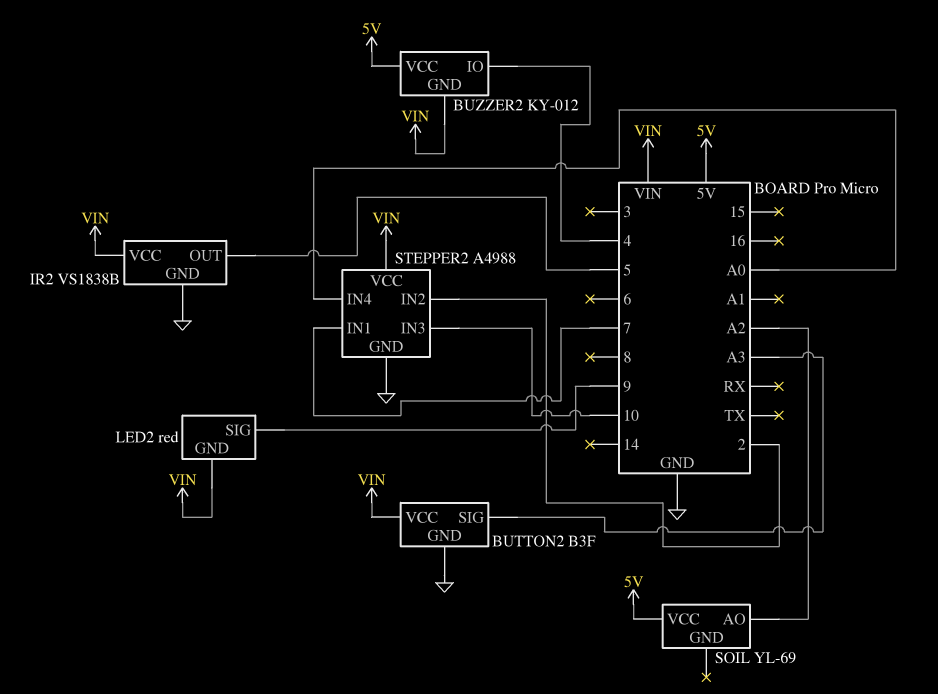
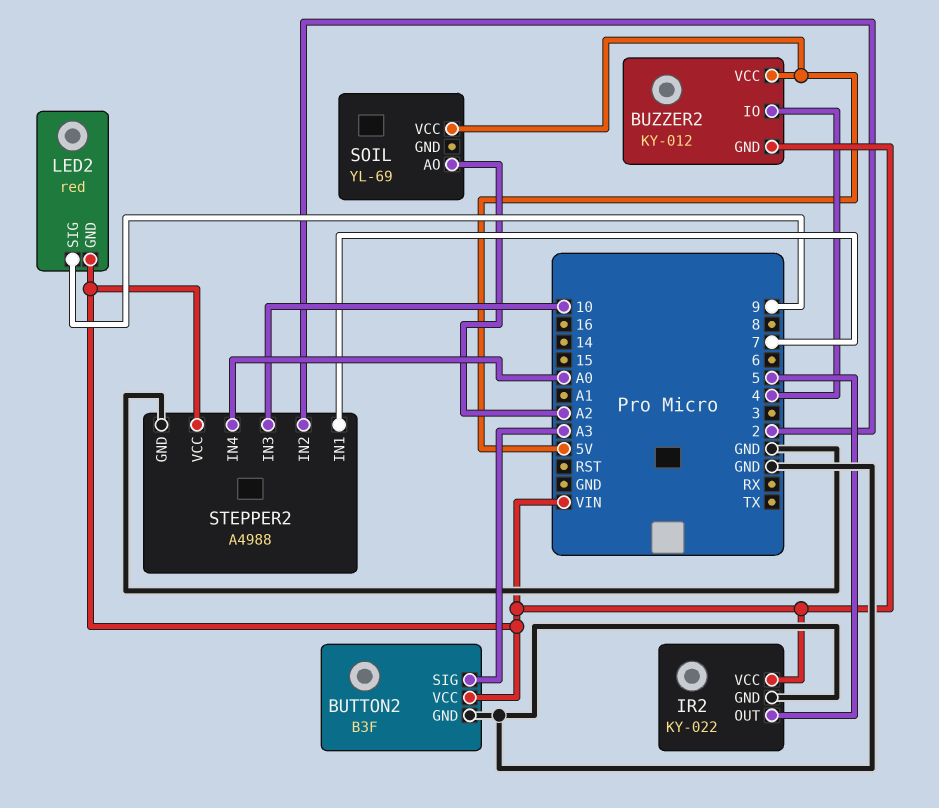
IR2: VS1838B -> KY-022

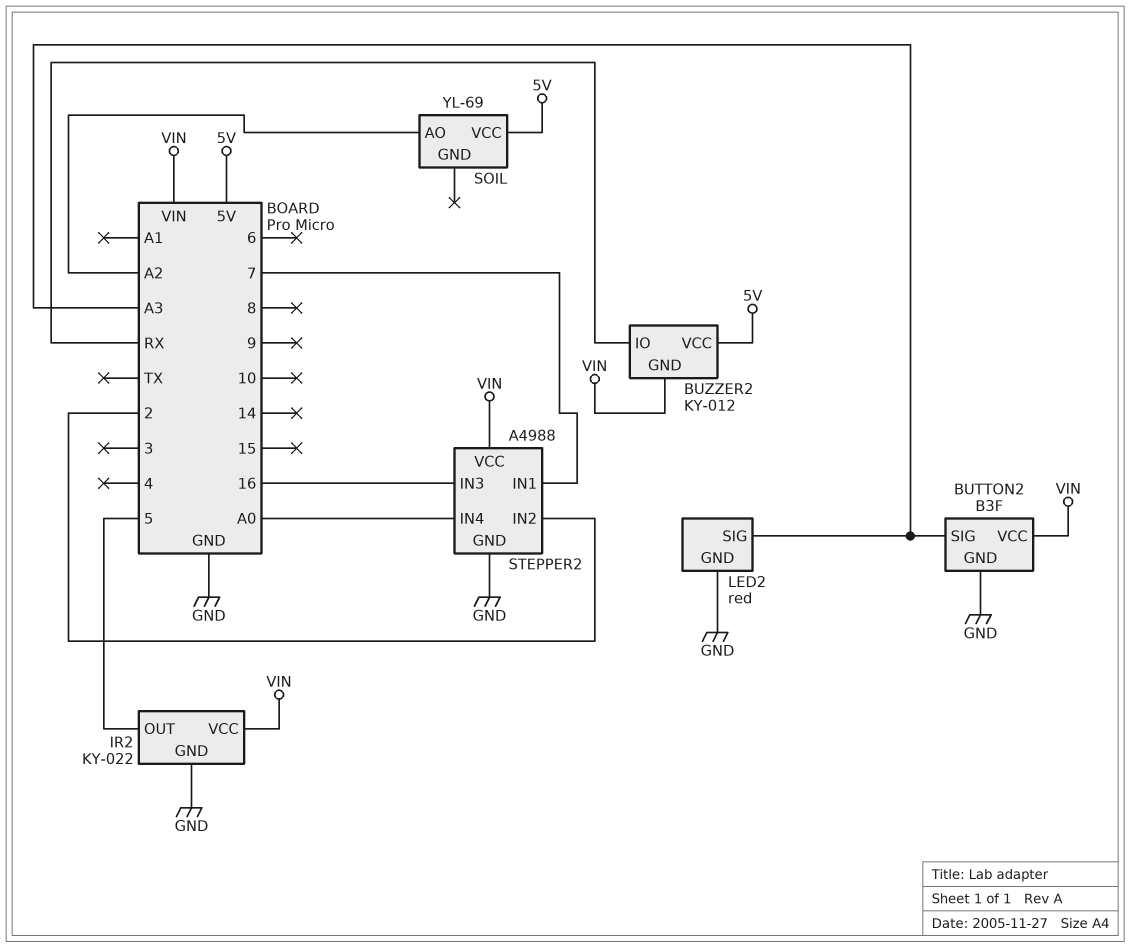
BUZZER2 pin IO: 4 -> RX
LED2 pin GND: VIN -> GND
LED2 pin SIG: 9 -> A3
STEPPER2 pin IN3: 10 -> 16

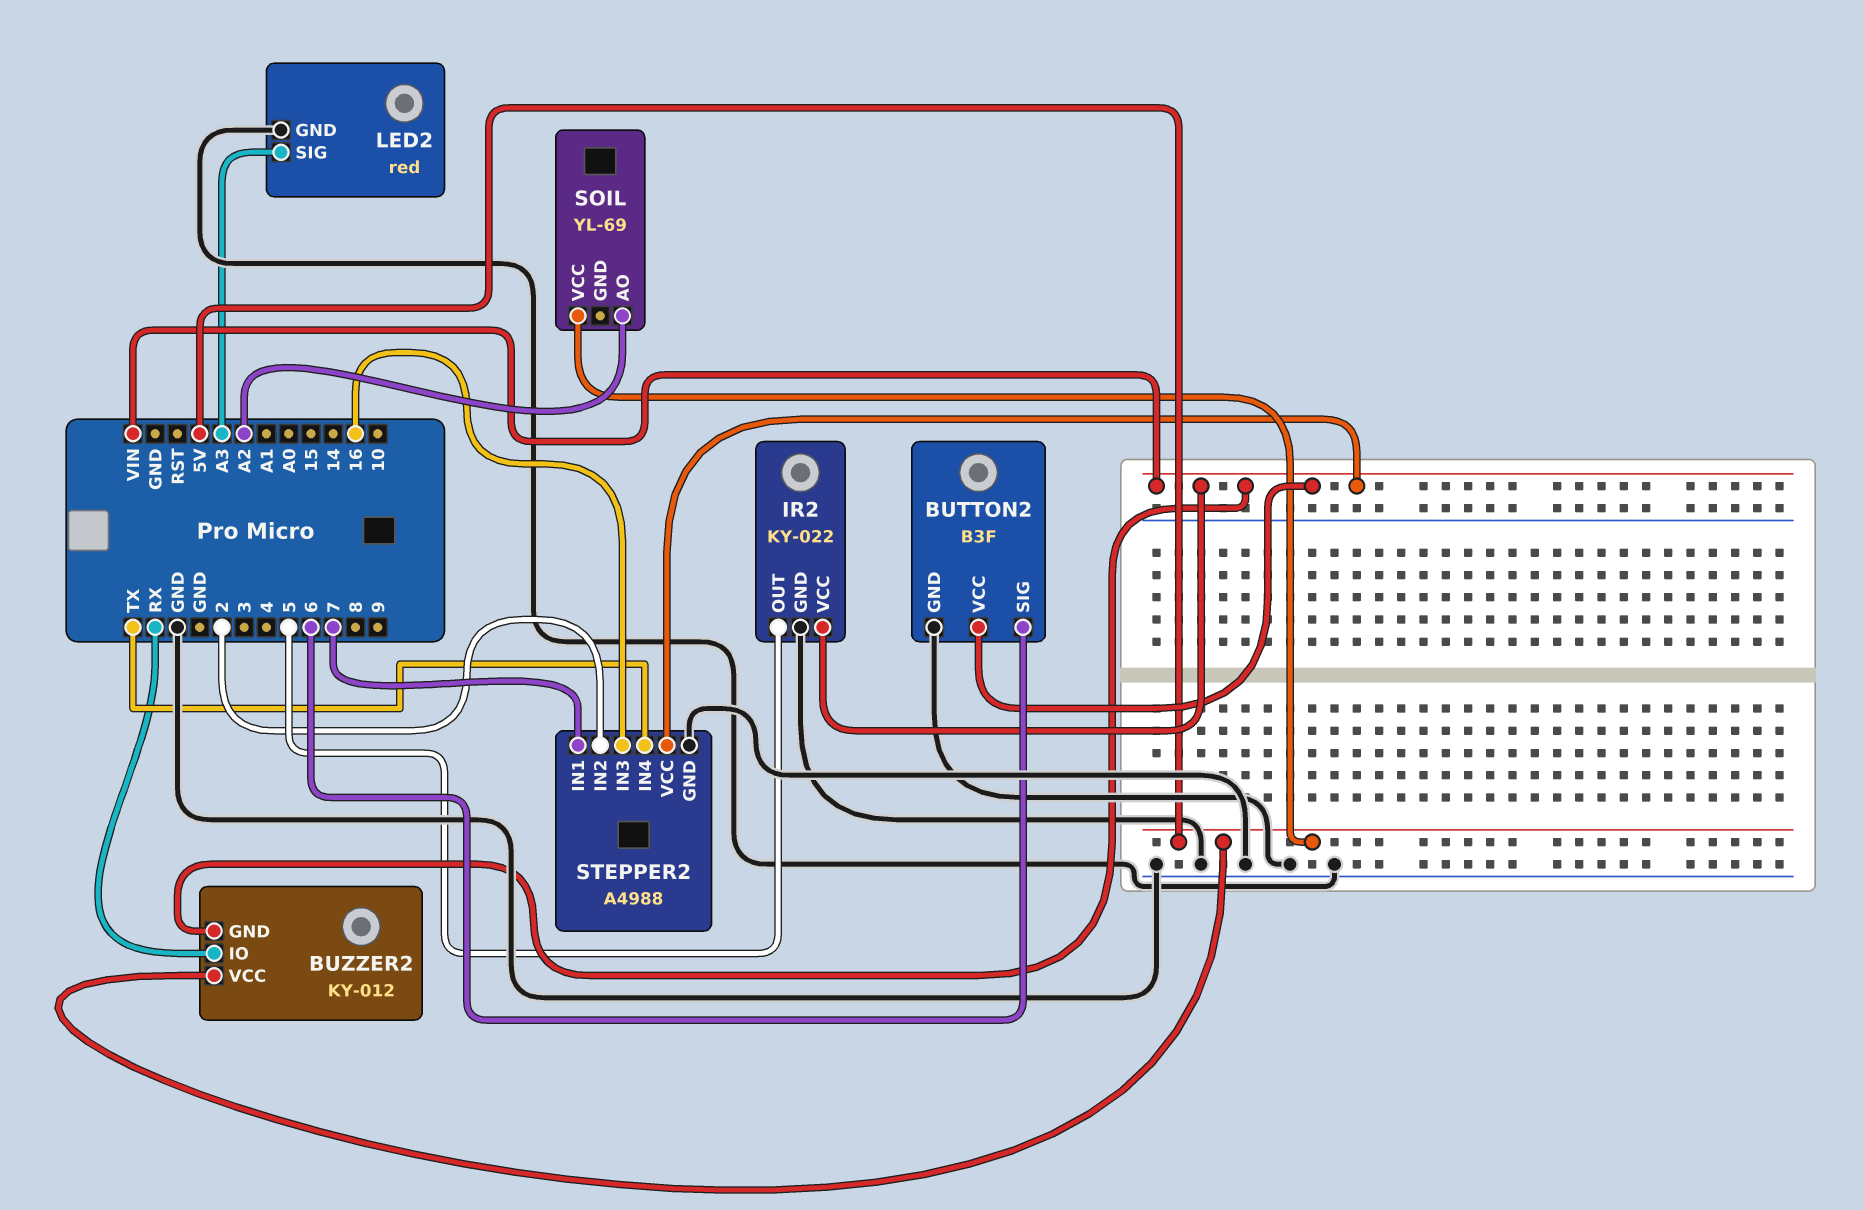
BUTTON2 pin SIG: A3 -> 6
STEPPER2 pin IN4: A0 -> TX

